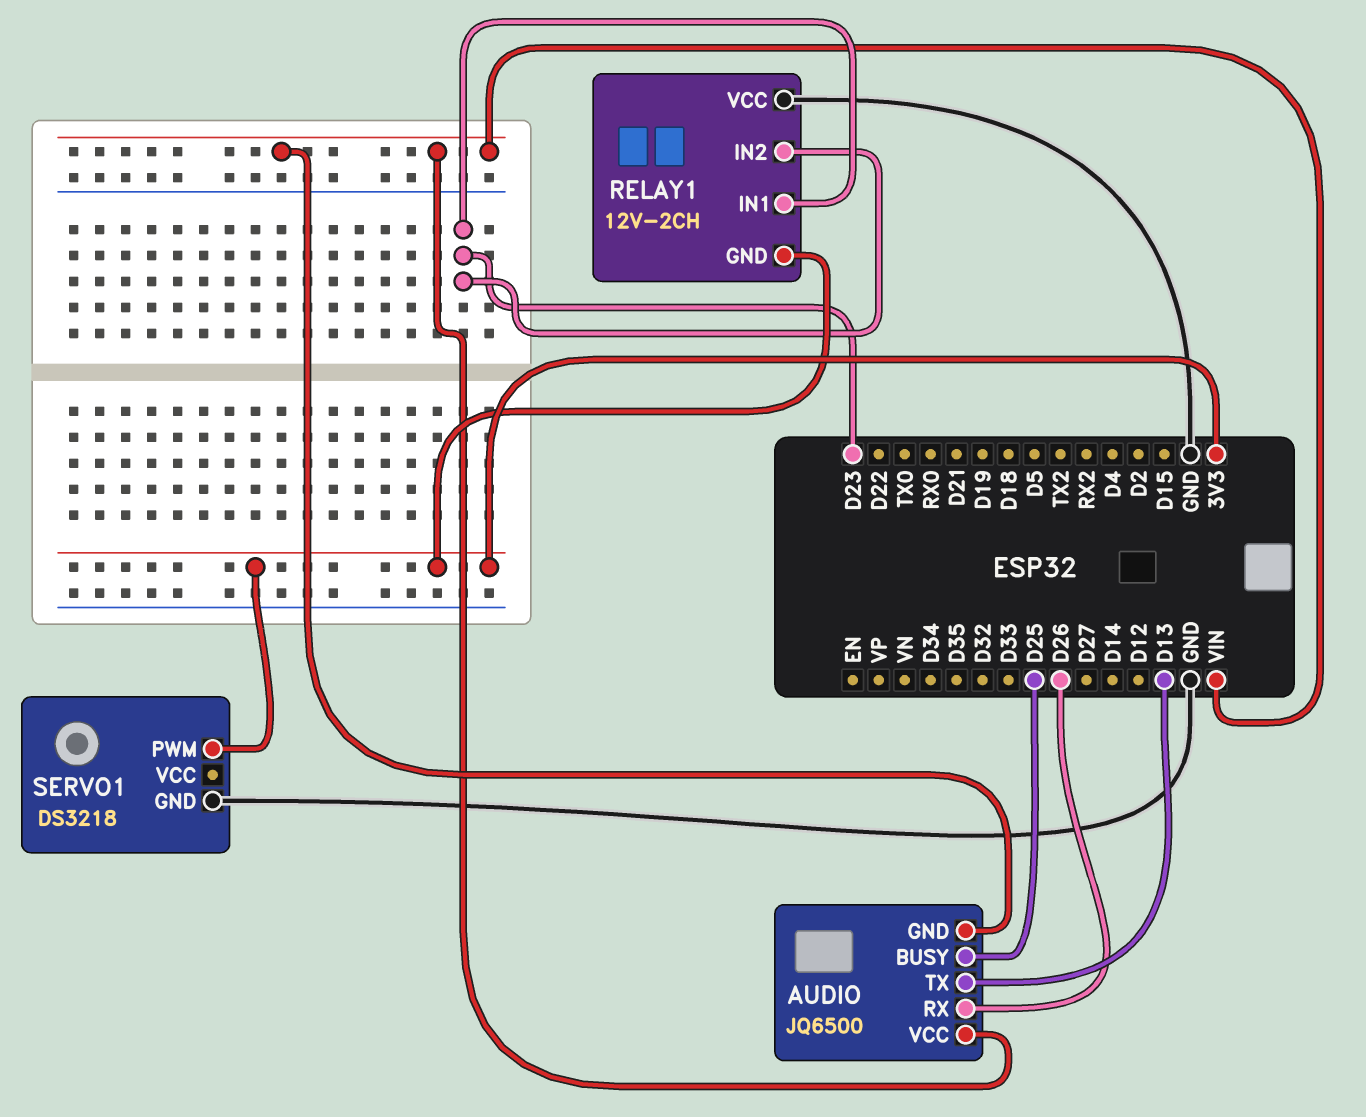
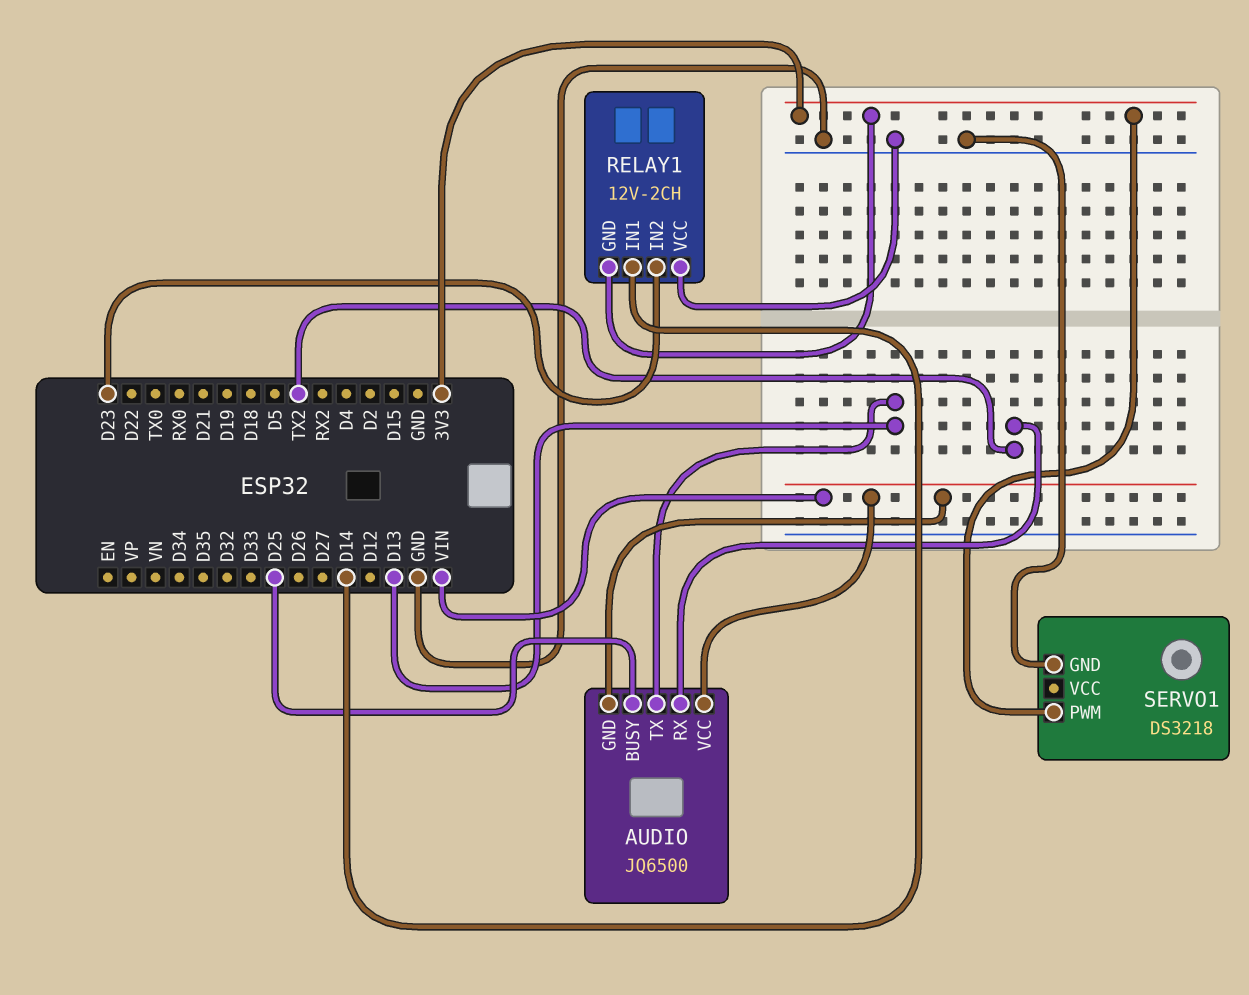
AUDIO pin RX: D26 -> TX2
RELAY1 pin IN1: D23 -> D14

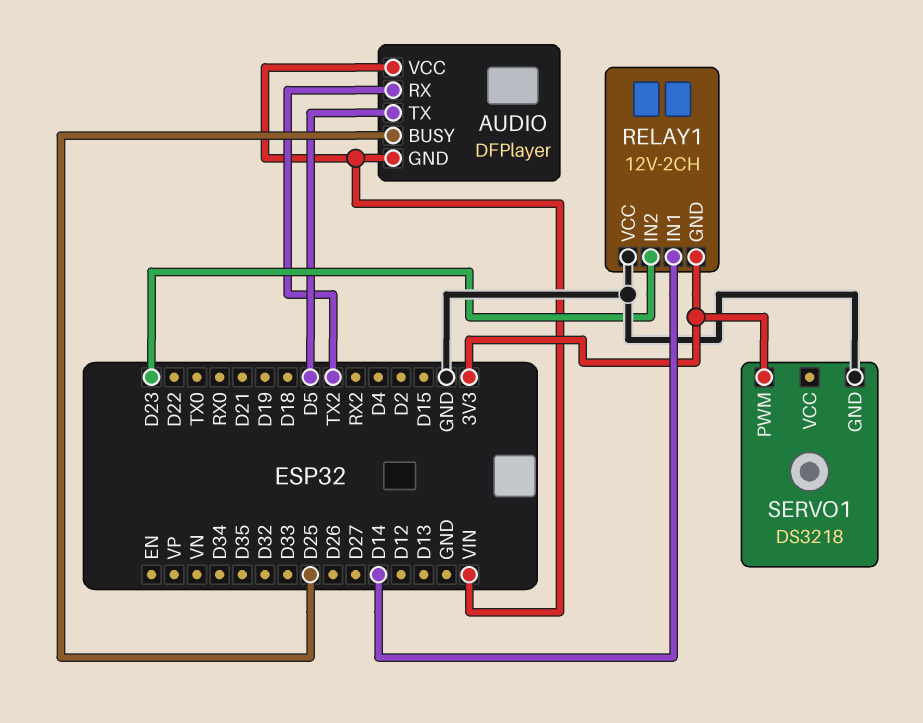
AUDIO: JQ6500 -> DFPlayer
AUDIO pin TX: D13 -> D5

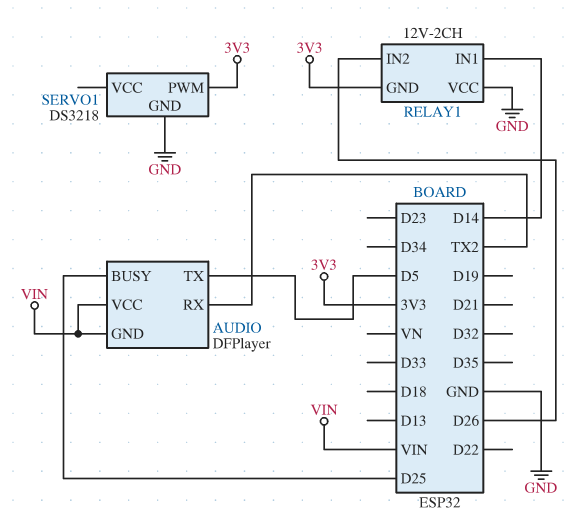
RELAY1 pin IN2: D23 -> D26

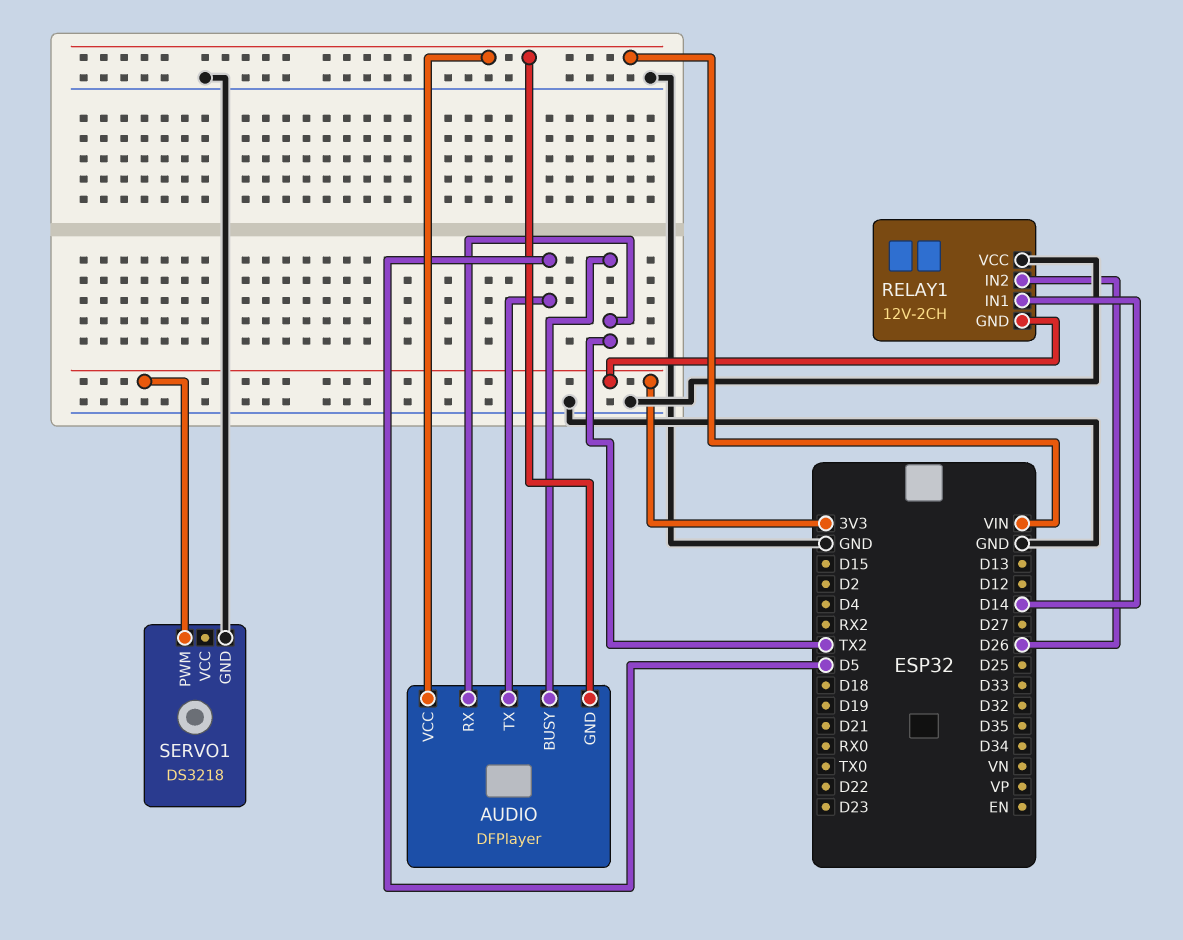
AUDIO pin BUSY: D25 -> TX2

